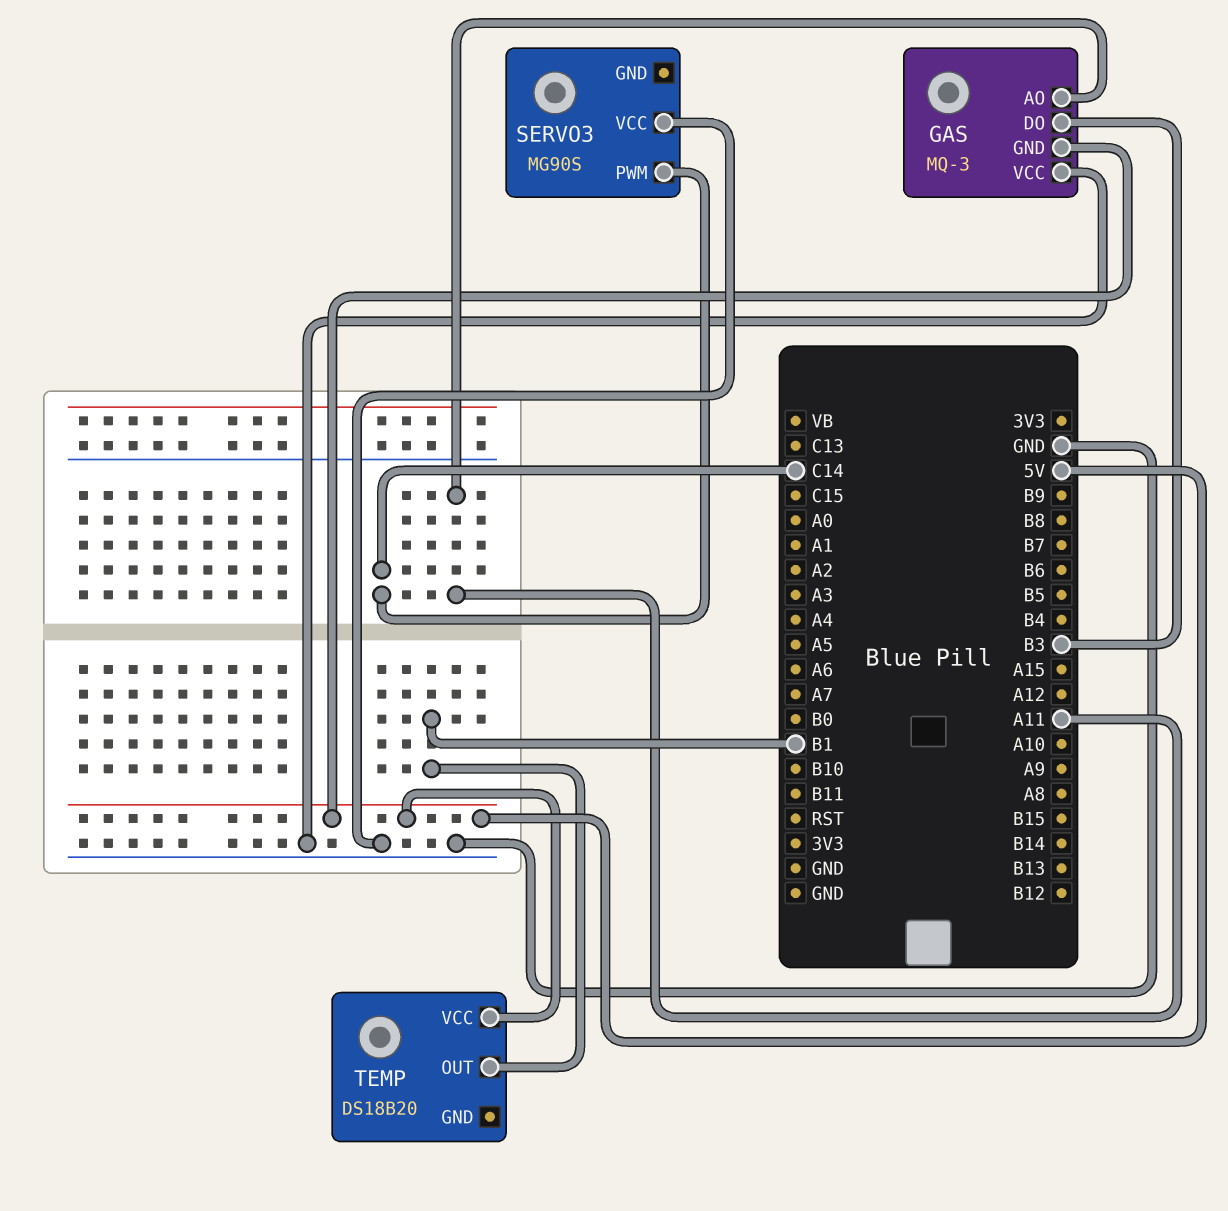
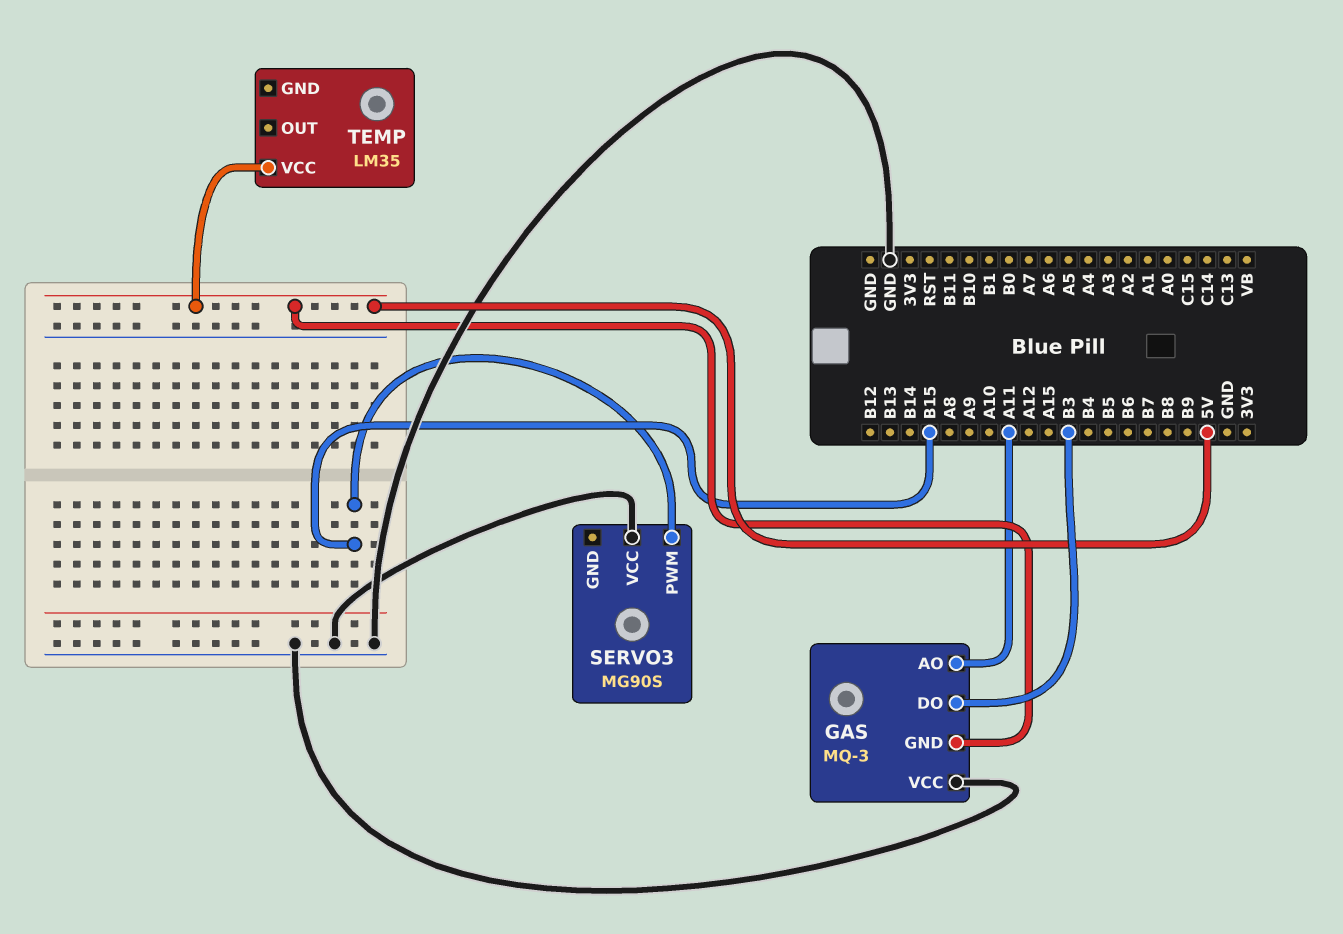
SERVO3 pin PWM: C14 -> B15
TEMP: DS18B20 -> LM35
TEMP pin OUT: B1 -> none

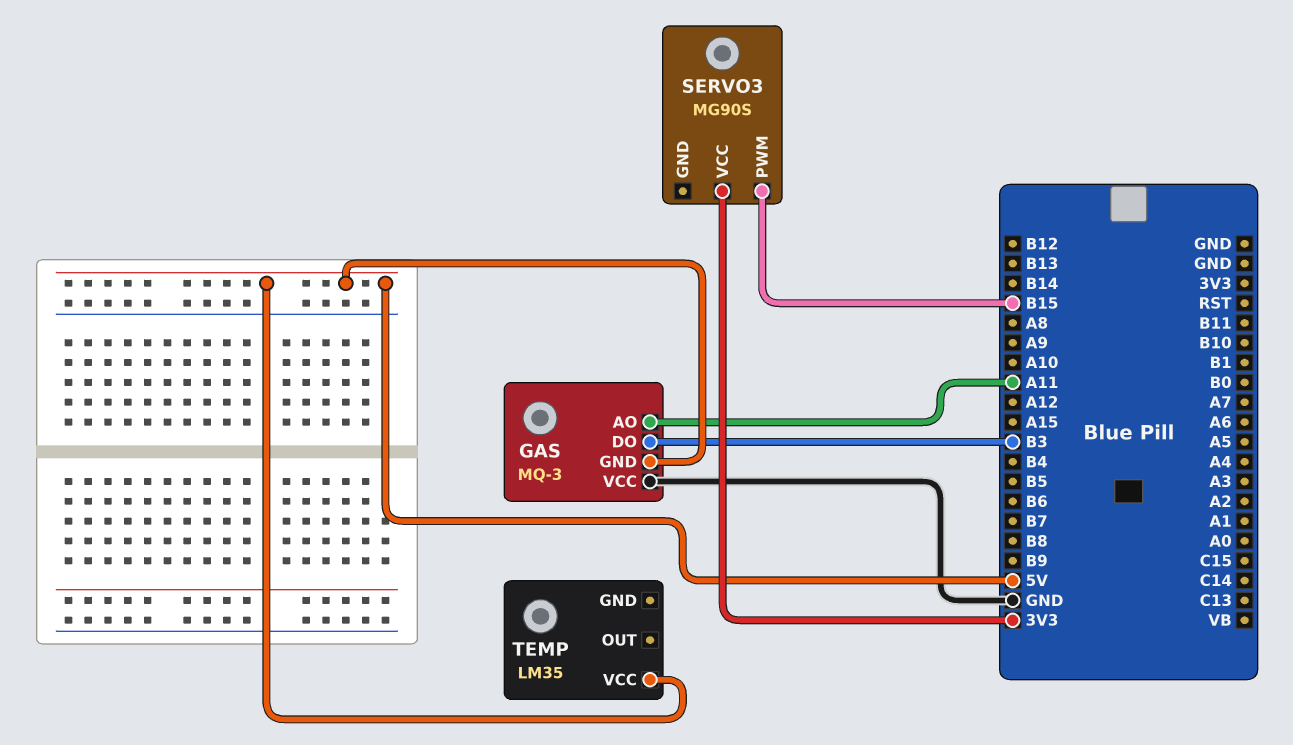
SERVO3 pin VCC: GND -> 3V3

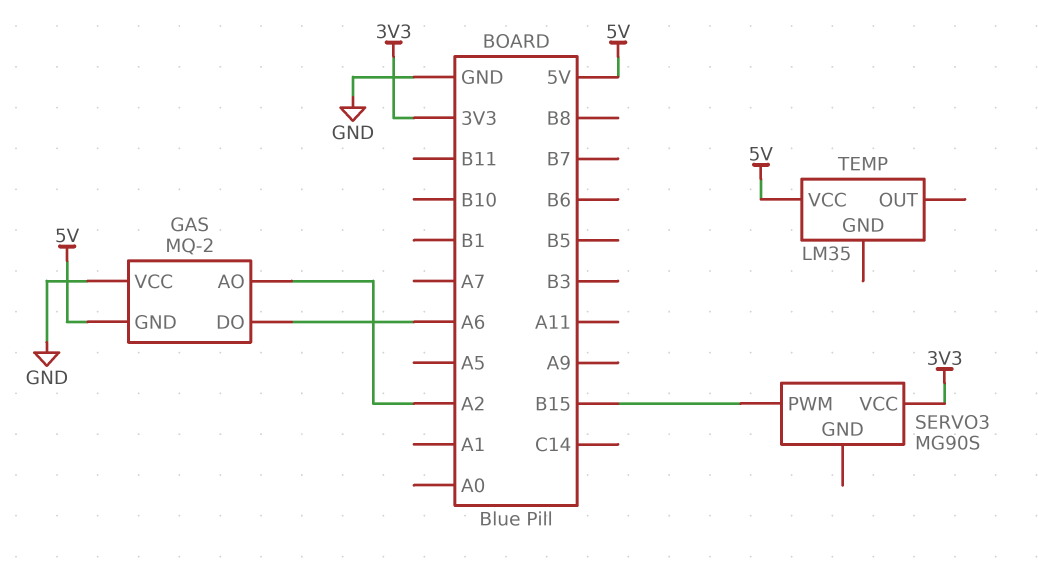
GAS: MQ-3 -> MQ-2
GAS pin AO: A11 -> A2
GAS pin DO: B3 -> A6

